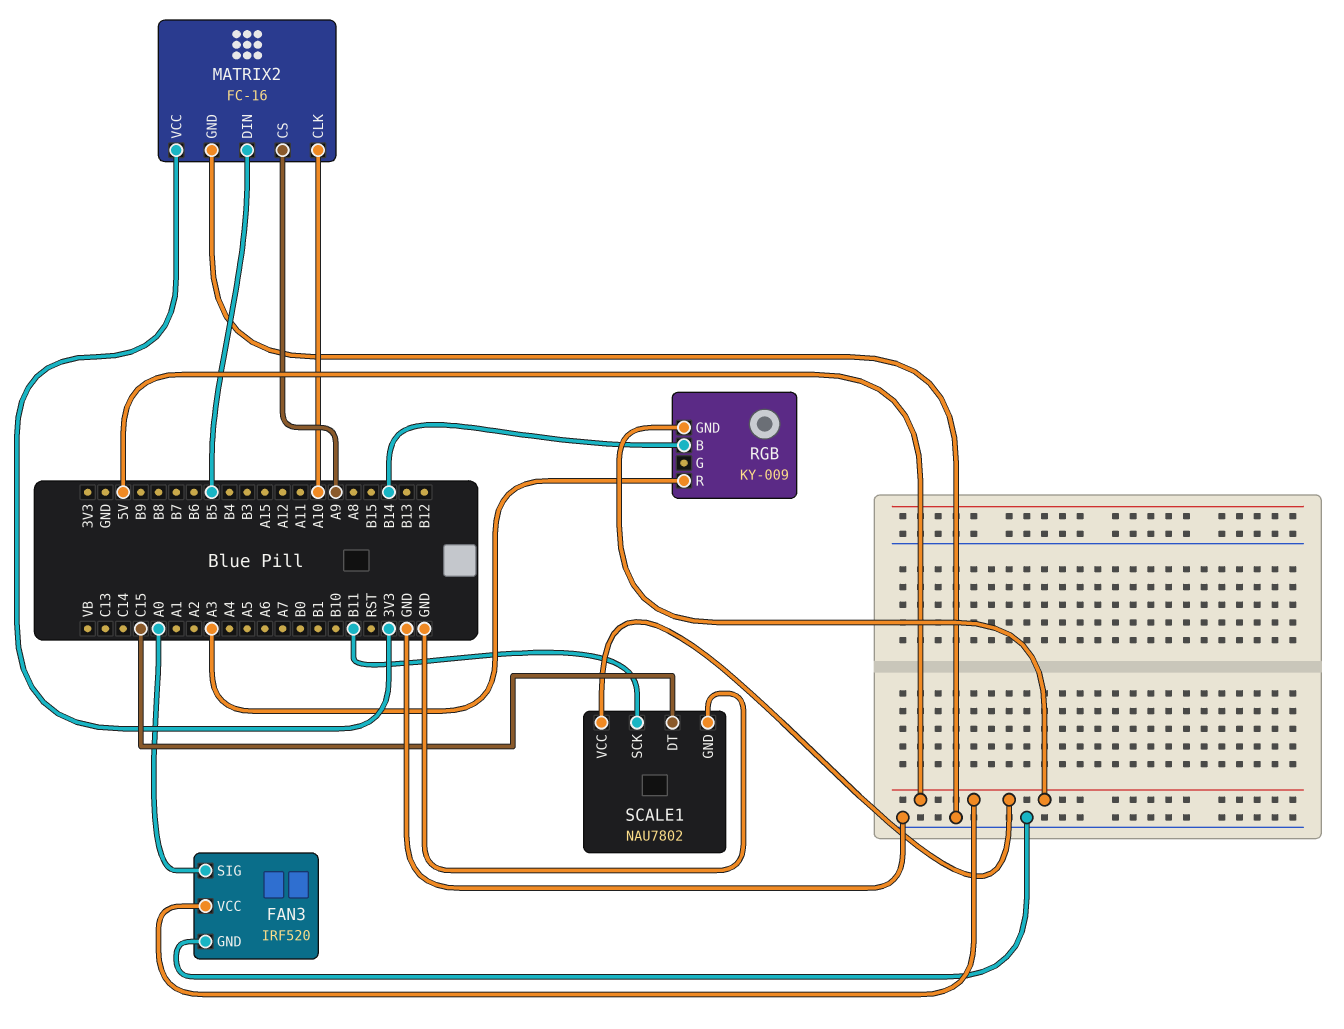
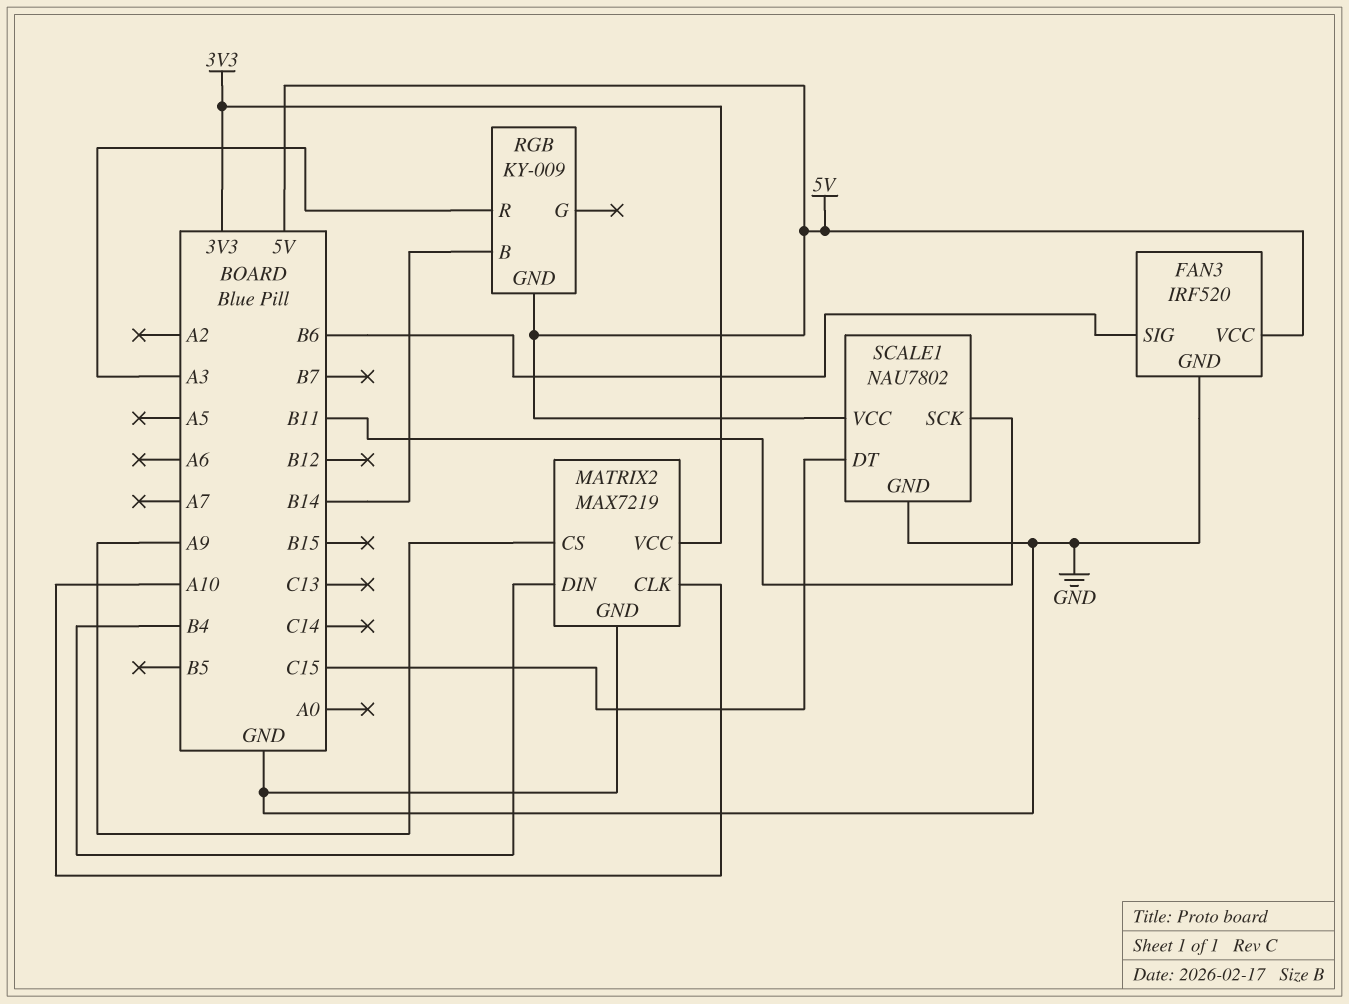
FAN3 pin SIG: A0 -> B6
MATRIX2: FC-16 -> MAX7219
MATRIX2 pin DIN: B5 -> B4

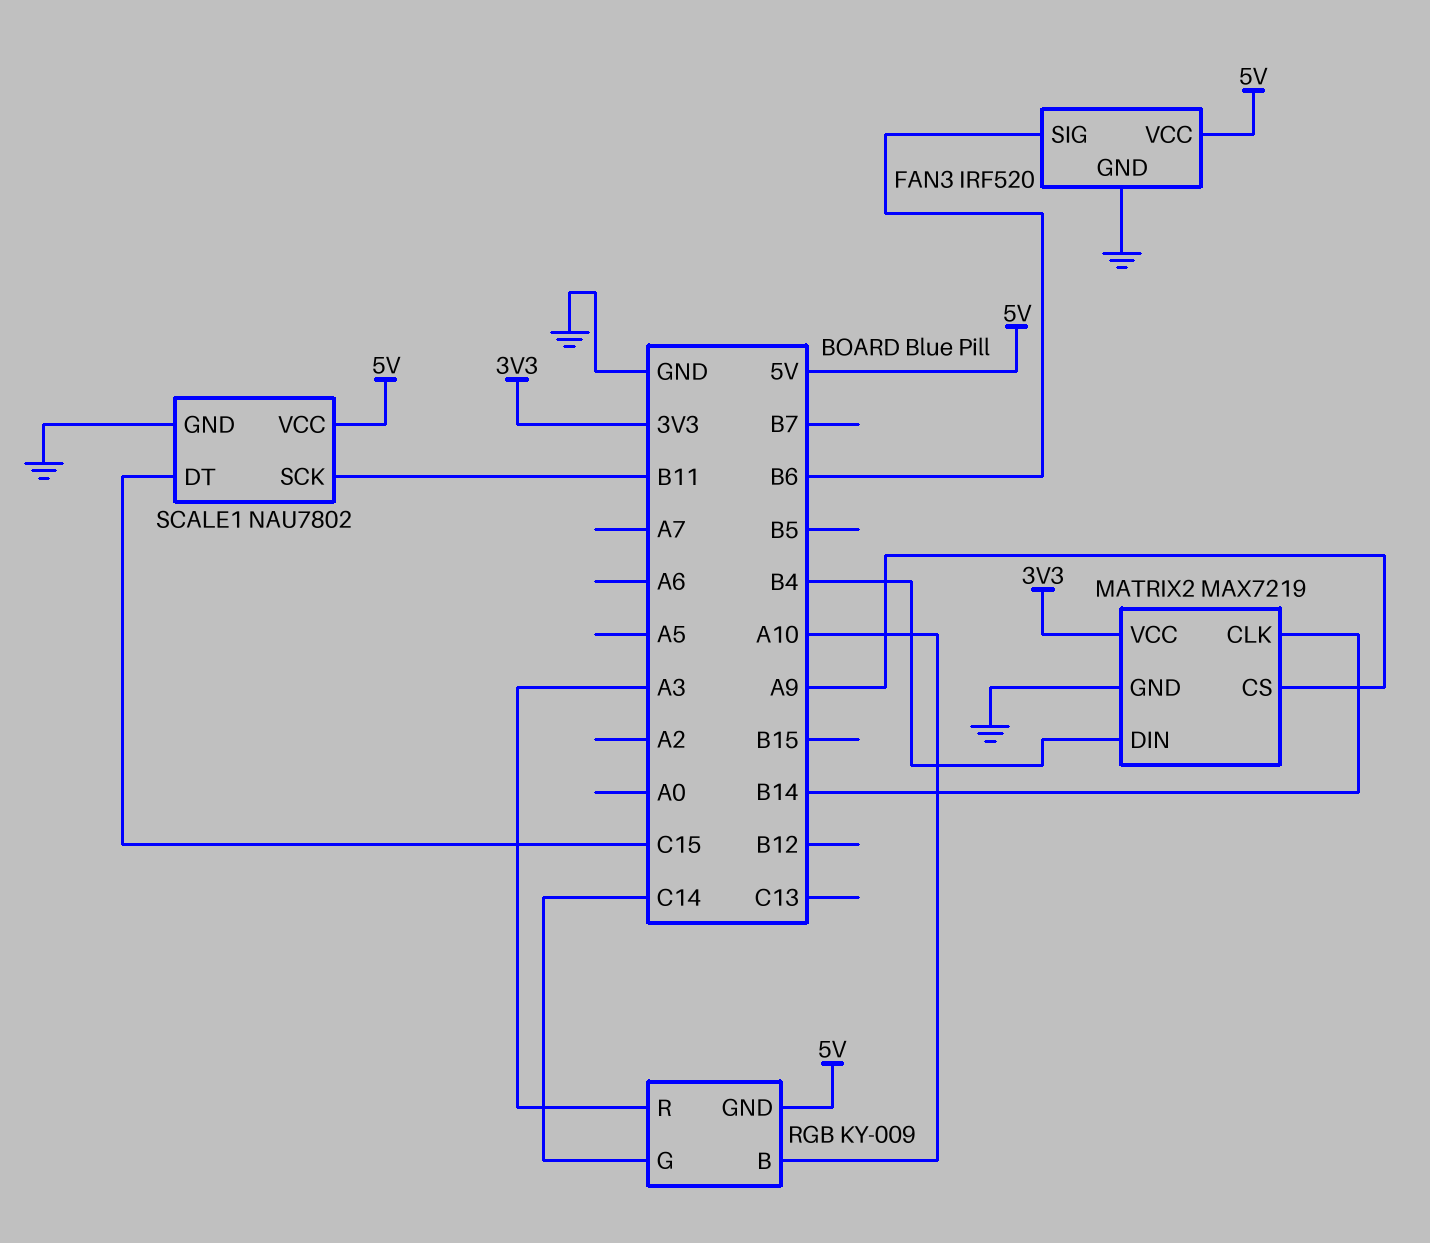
MATRIX2 pin CLK: A10 -> B14
RGB pin B: B14 -> A10
RGB pin G: none -> C14

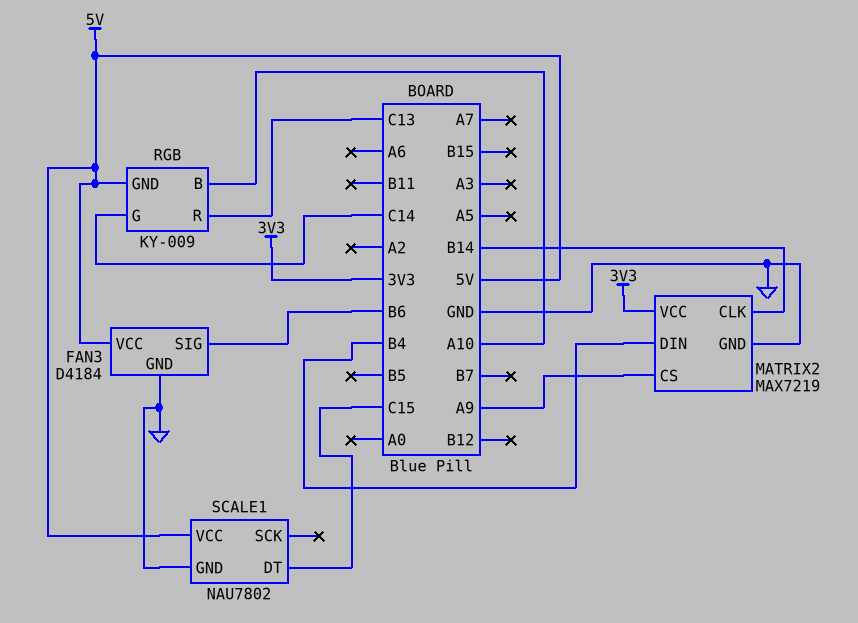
FAN3: IRF520 -> D4184
RGB pin R: A3 -> C13
SCALE1 pin SCK: B11 -> none

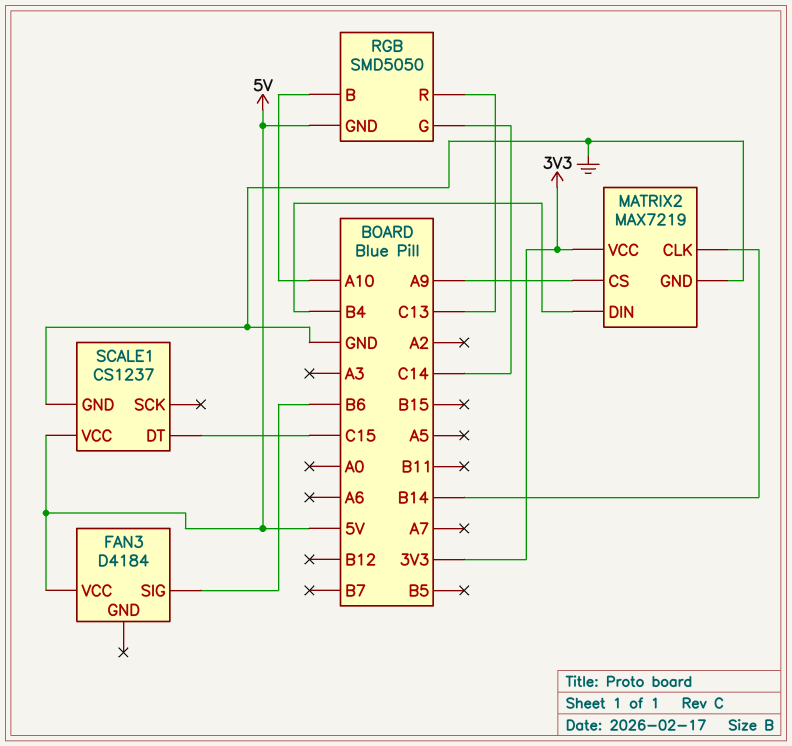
FAN3 pin GND: GND -> none
RGB: KY-009 -> SMD5050
SCALE1: NAU7802 -> CS1237

